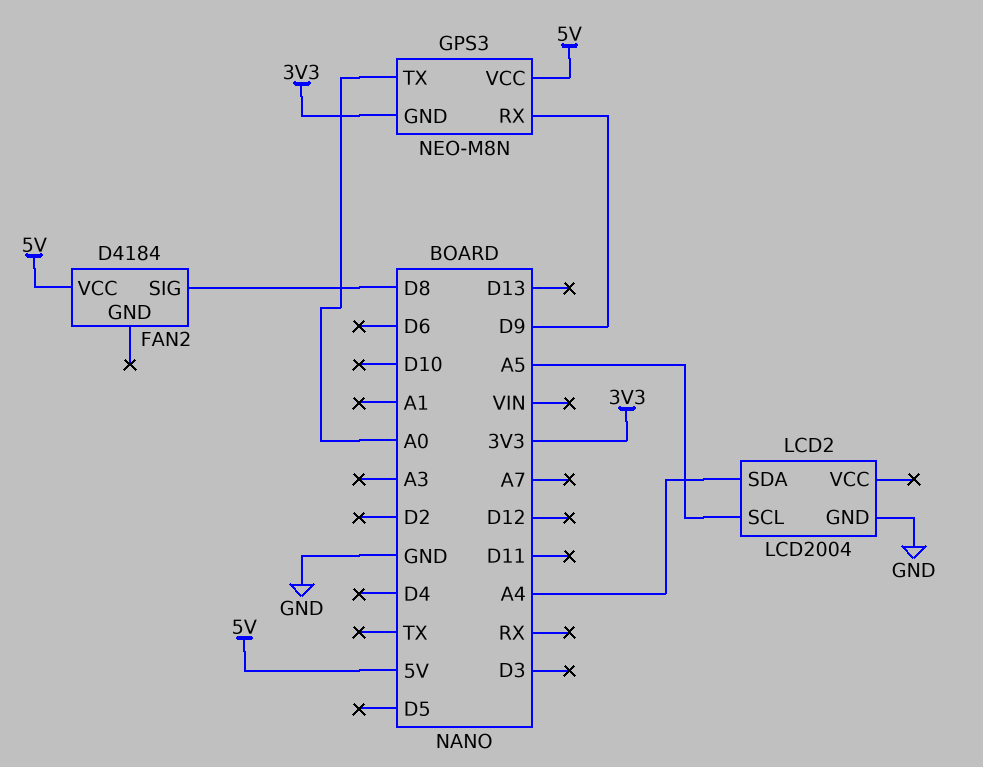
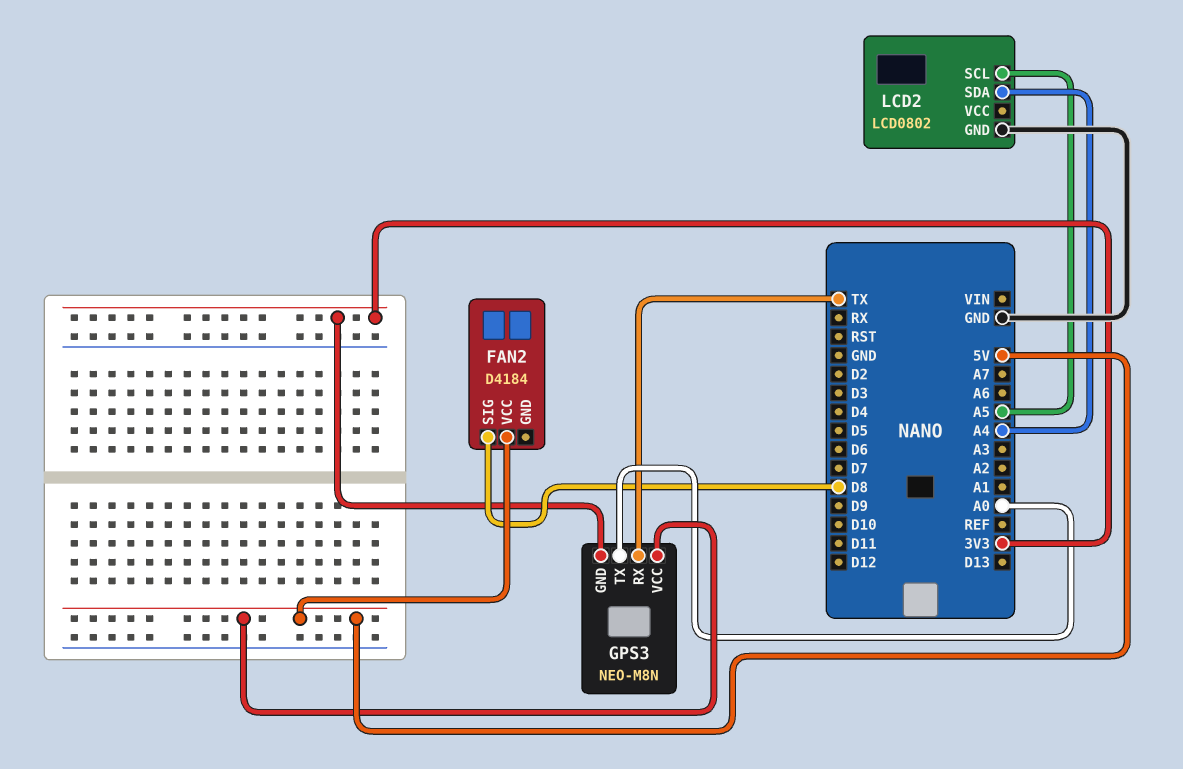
GPS3 pin RX: D9 -> TX
LCD2: LCD2004 -> LCD0802

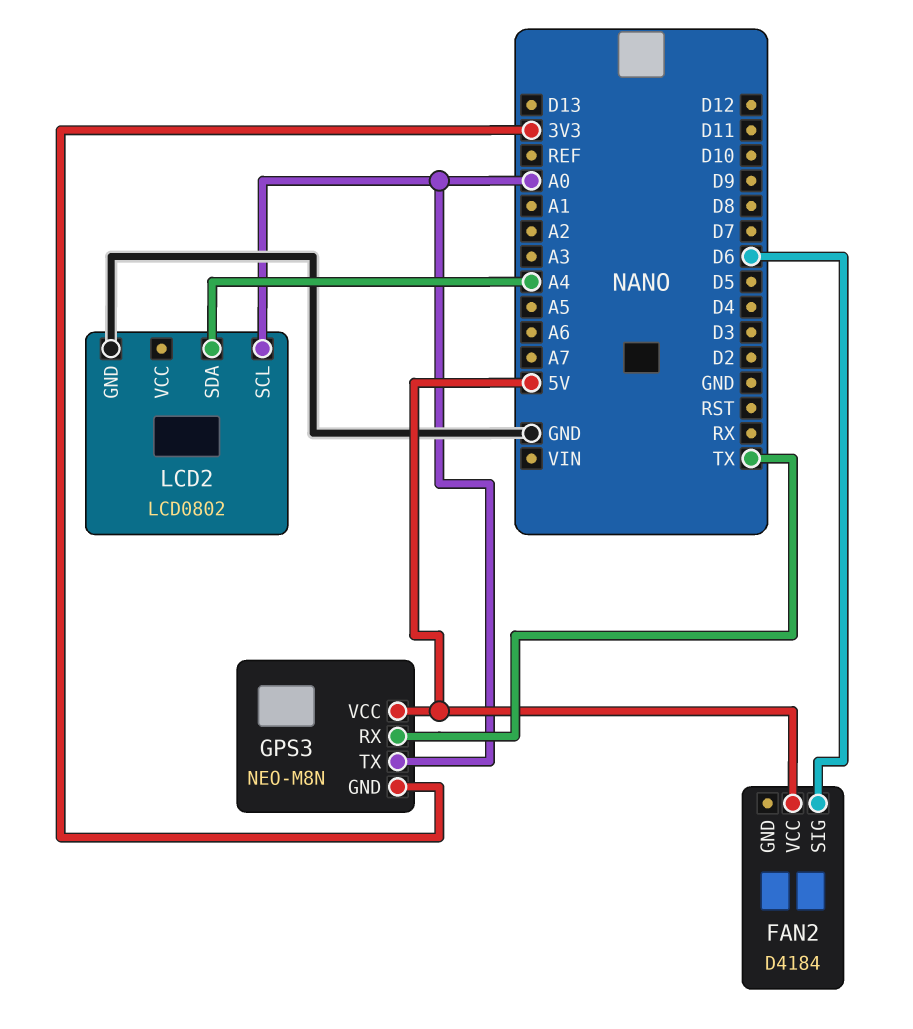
FAN2 pin SIG: D8 -> D6
LCD2 pin SCL: A5 -> A0

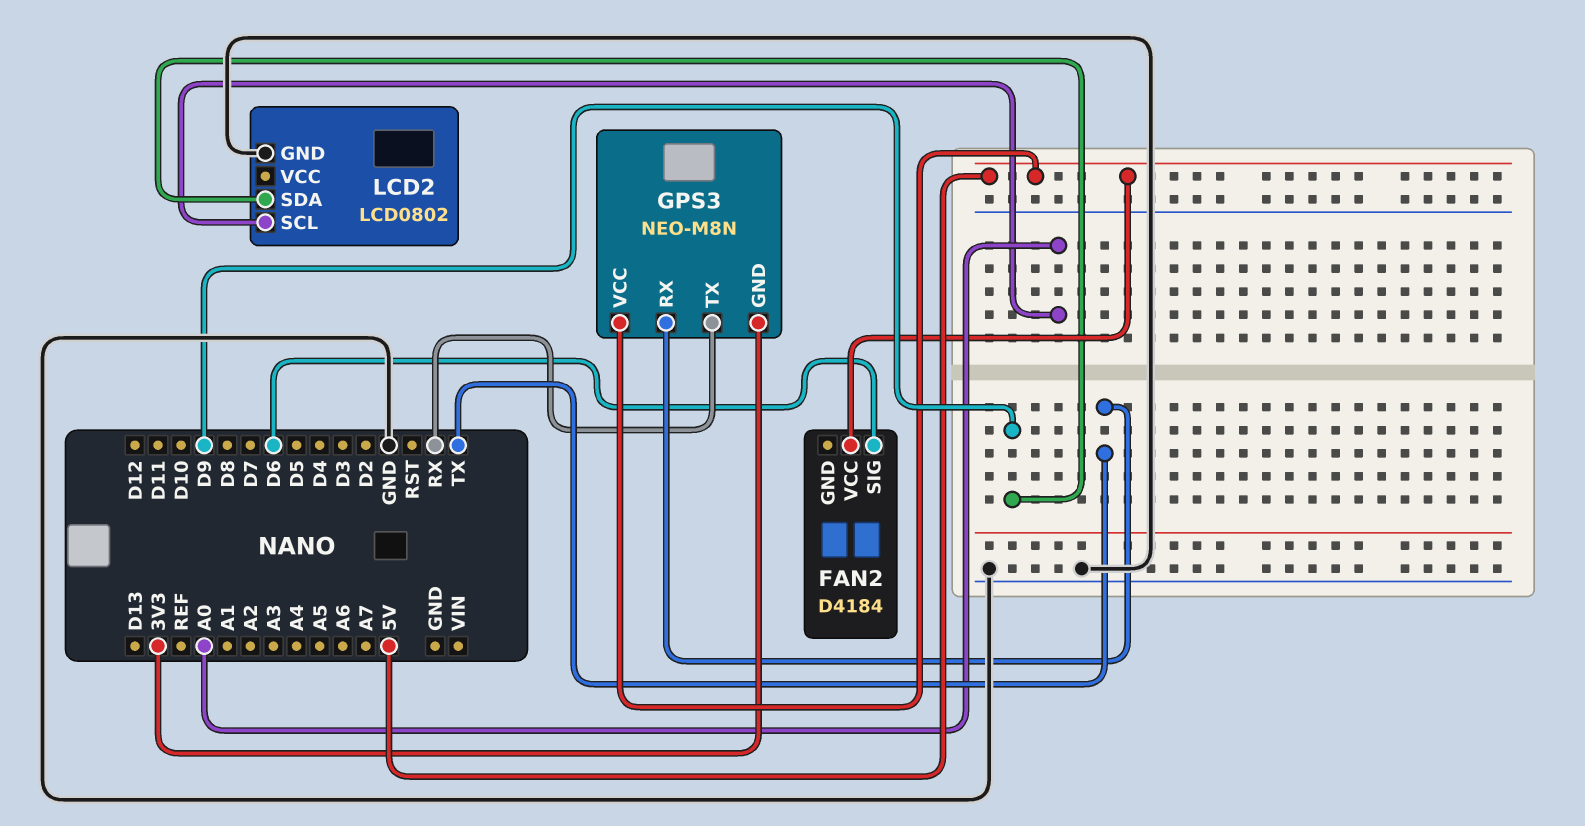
GPS3 pin TX: A0 -> RX
LCD2 pin SDA: A4 -> D9

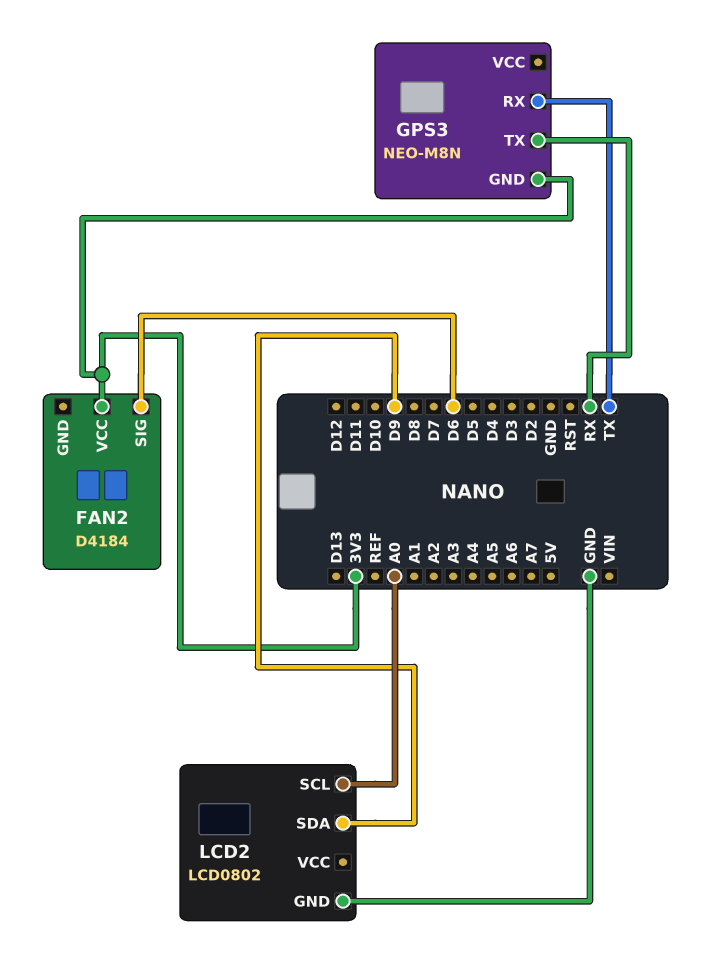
FAN2 pin VCC: 5V -> 3V3
GPS3 pin VCC: 5V -> none

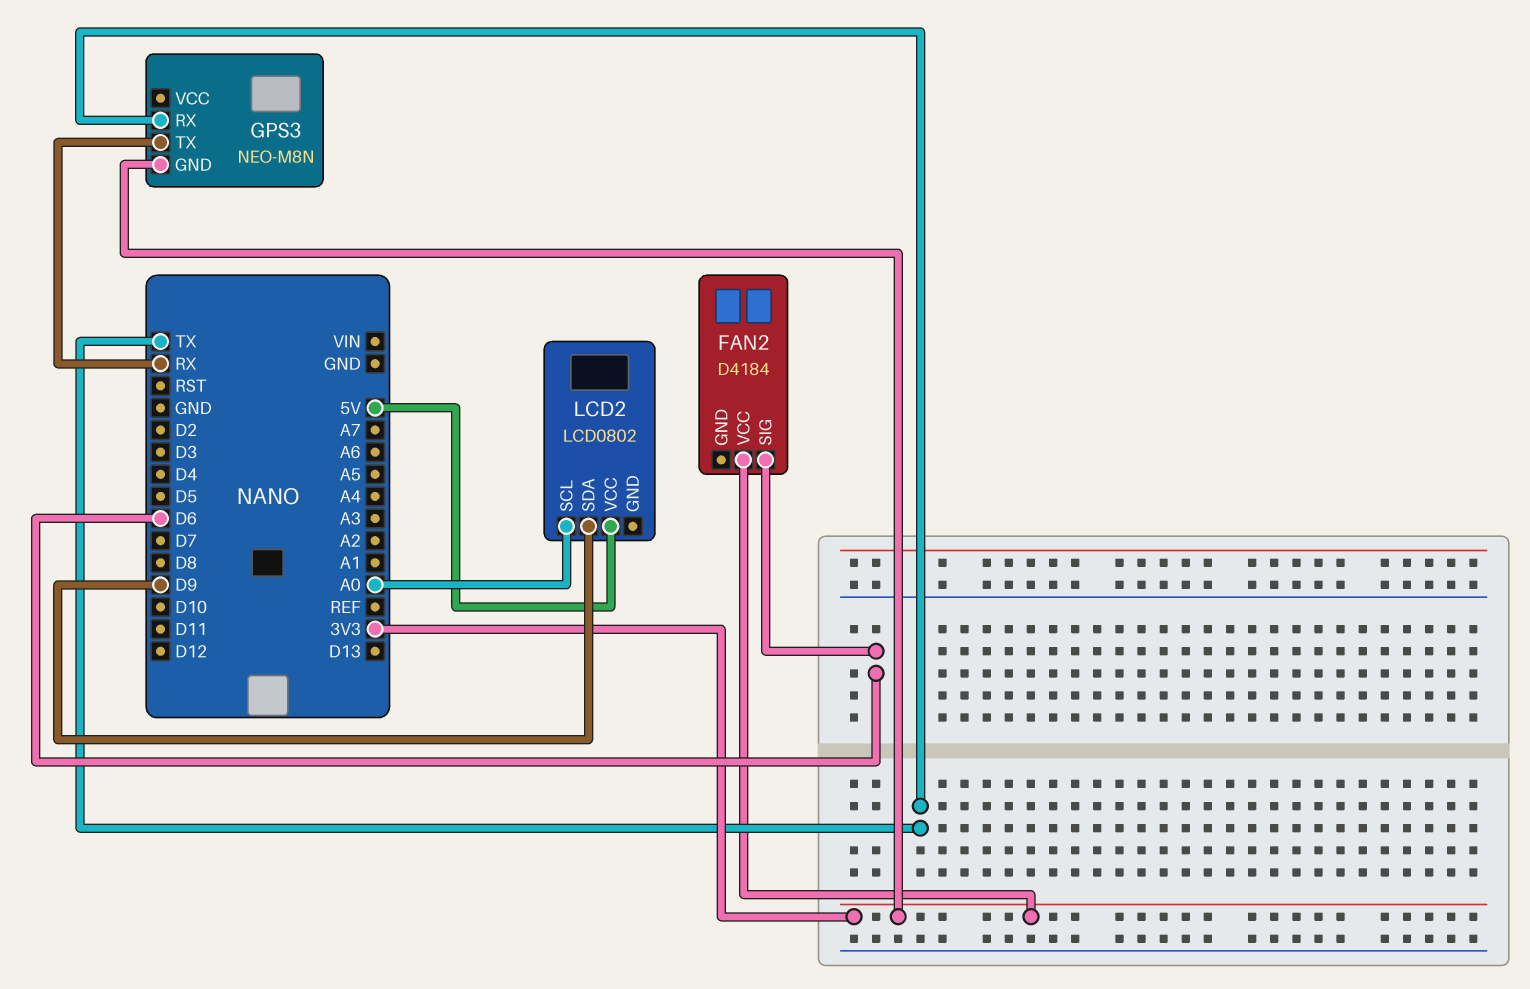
LCD2 pin GND: GND -> none
LCD2 pin VCC: none -> 5V

